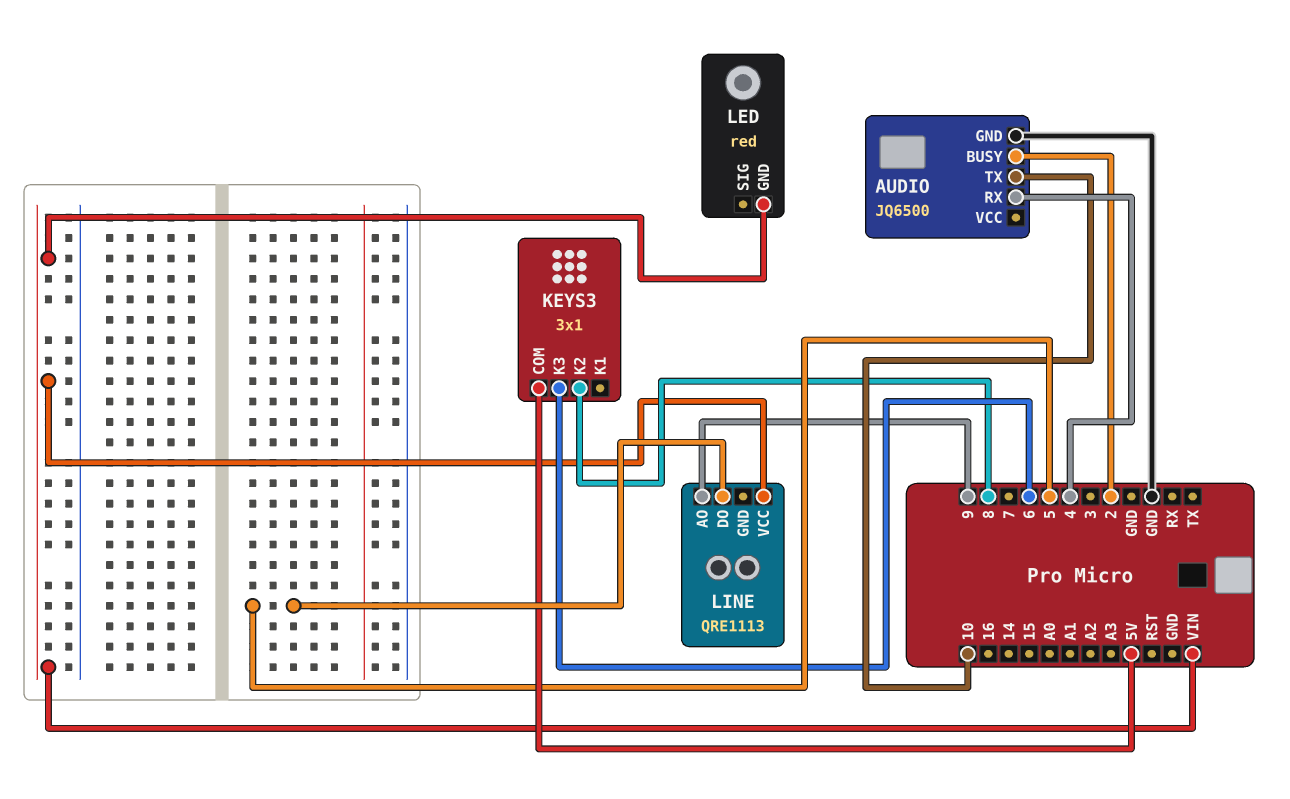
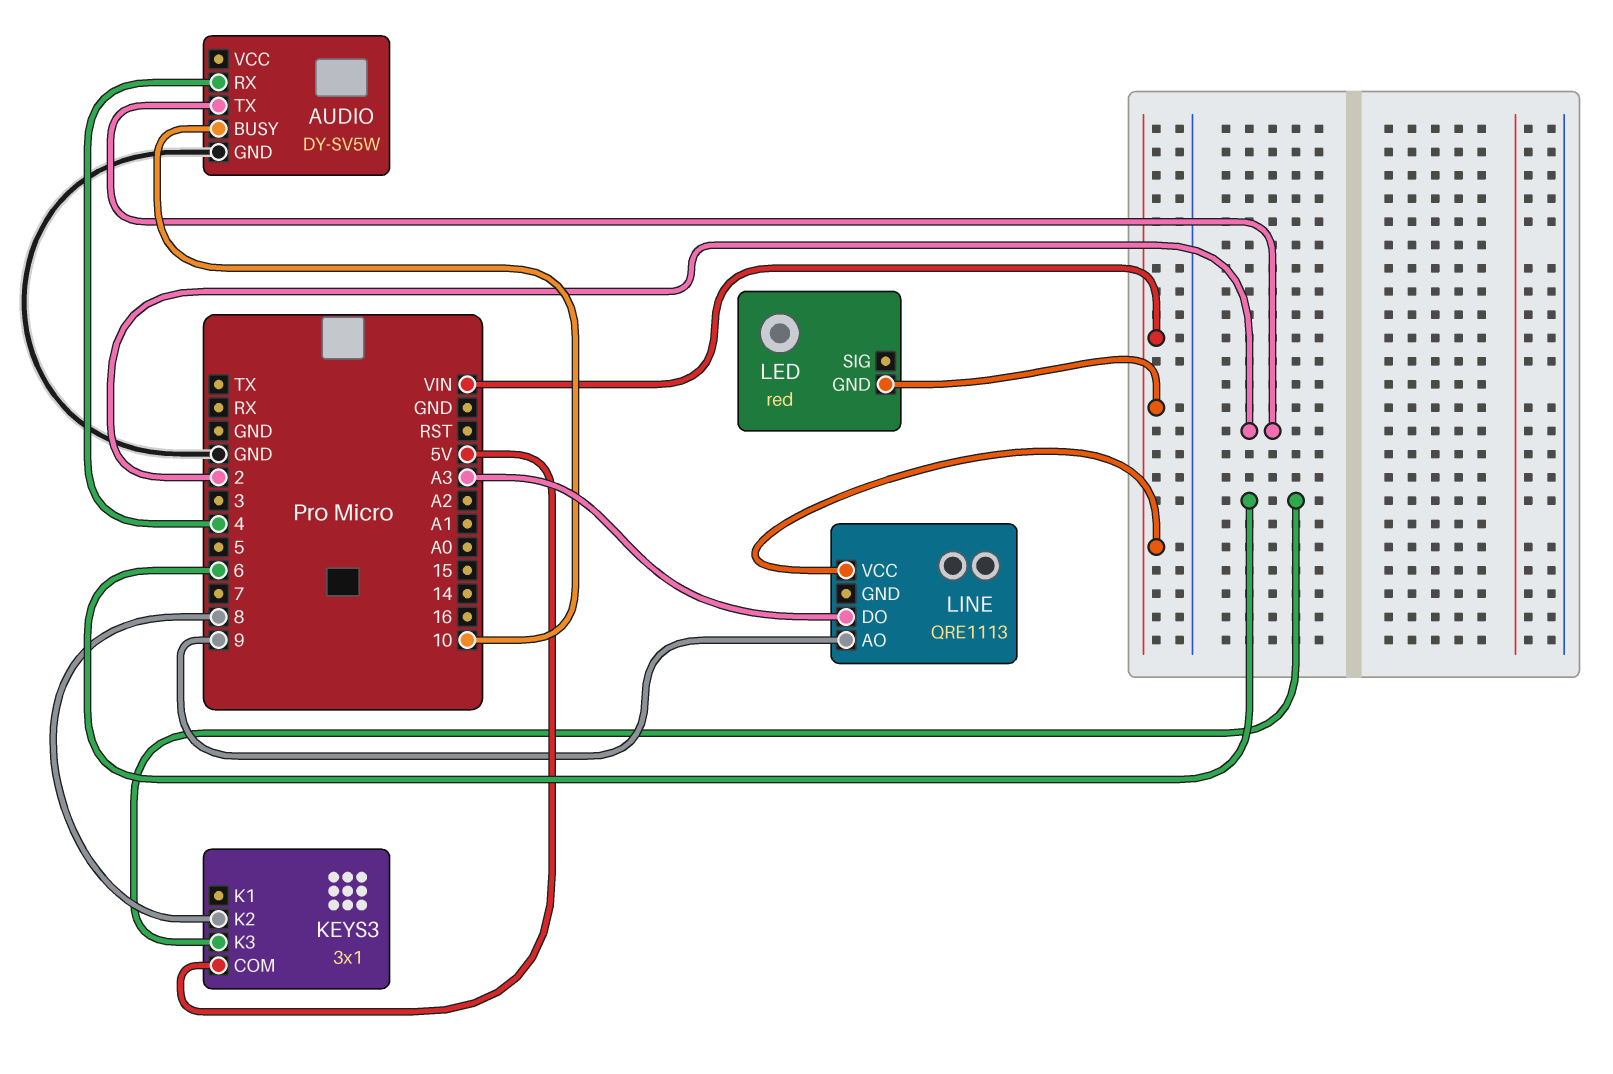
AUDIO: JQ6500 -> DY-SV5W
AUDIO pin BUSY: 2 -> 10
AUDIO pin TX: 10 -> 2
LINE pin DO: 5 -> A3

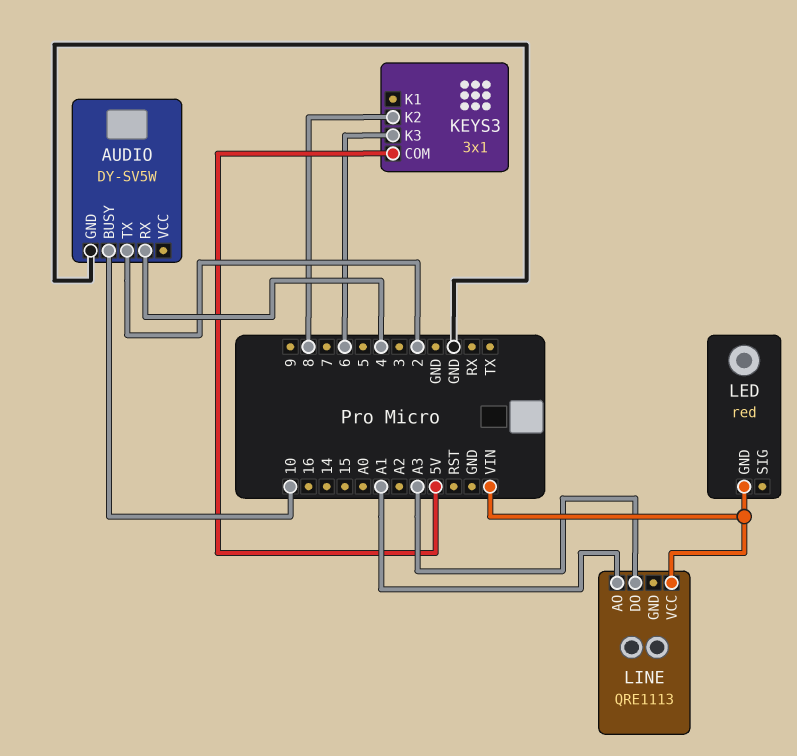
LINE pin AO: 9 -> A1

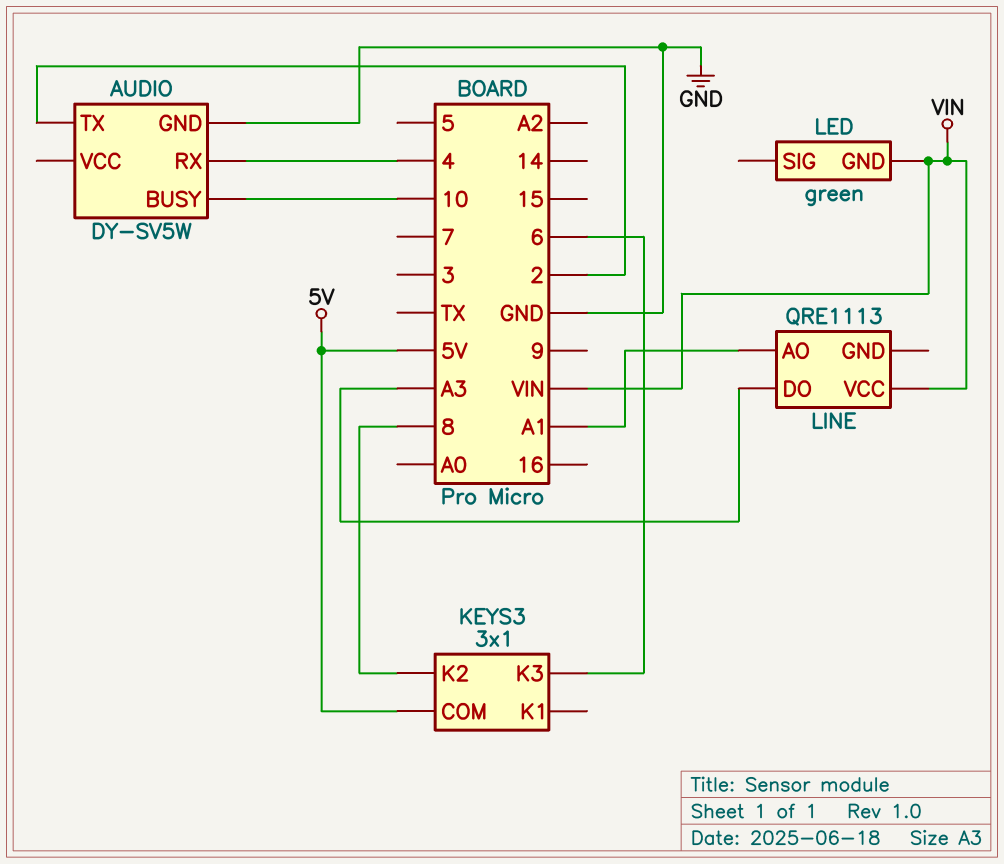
LED: red -> green

